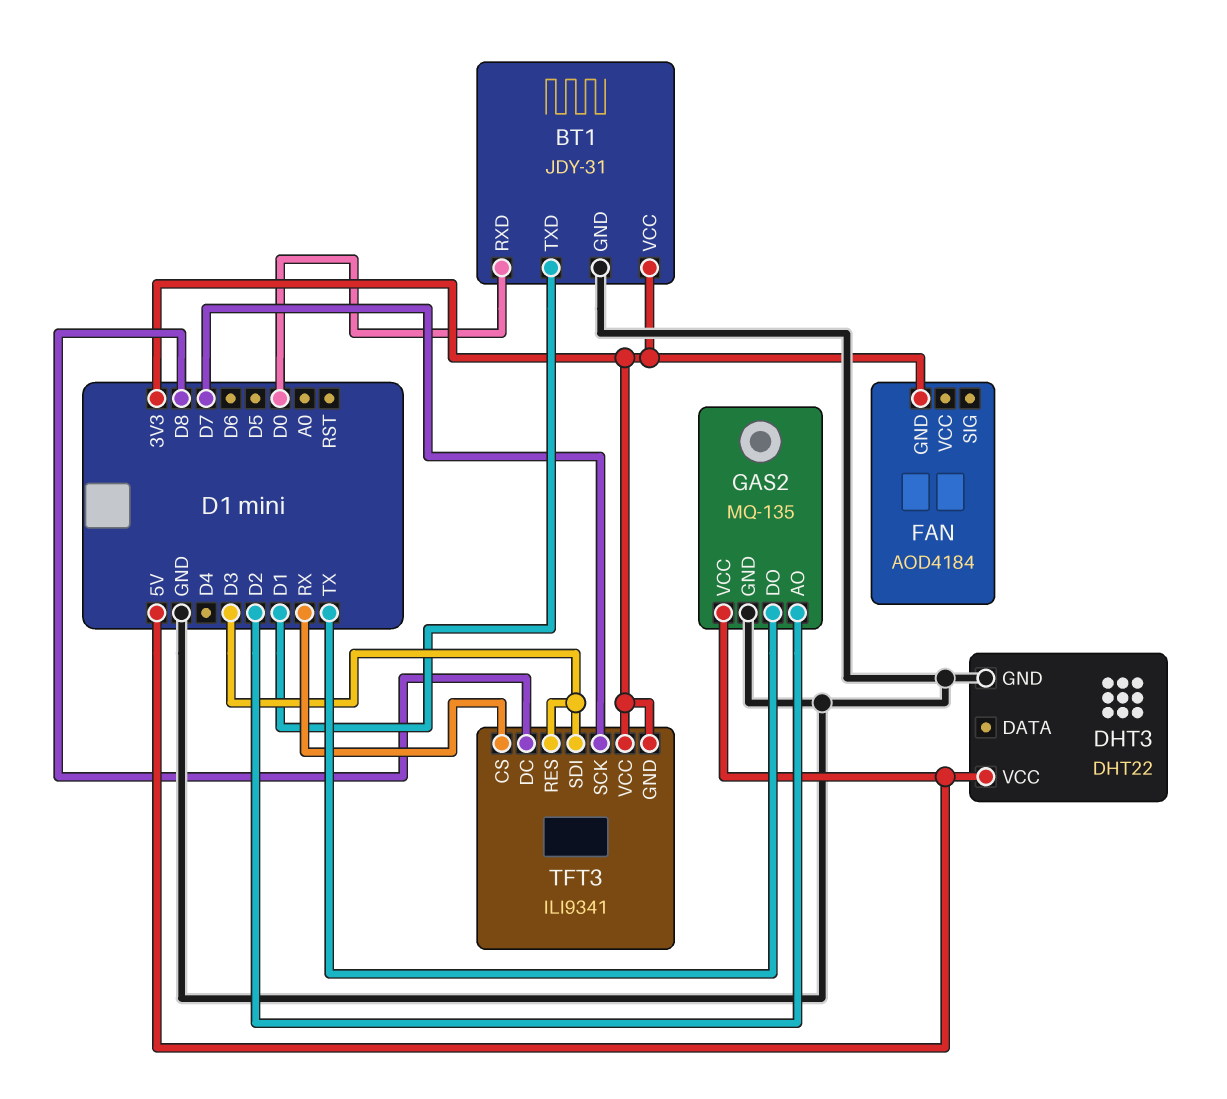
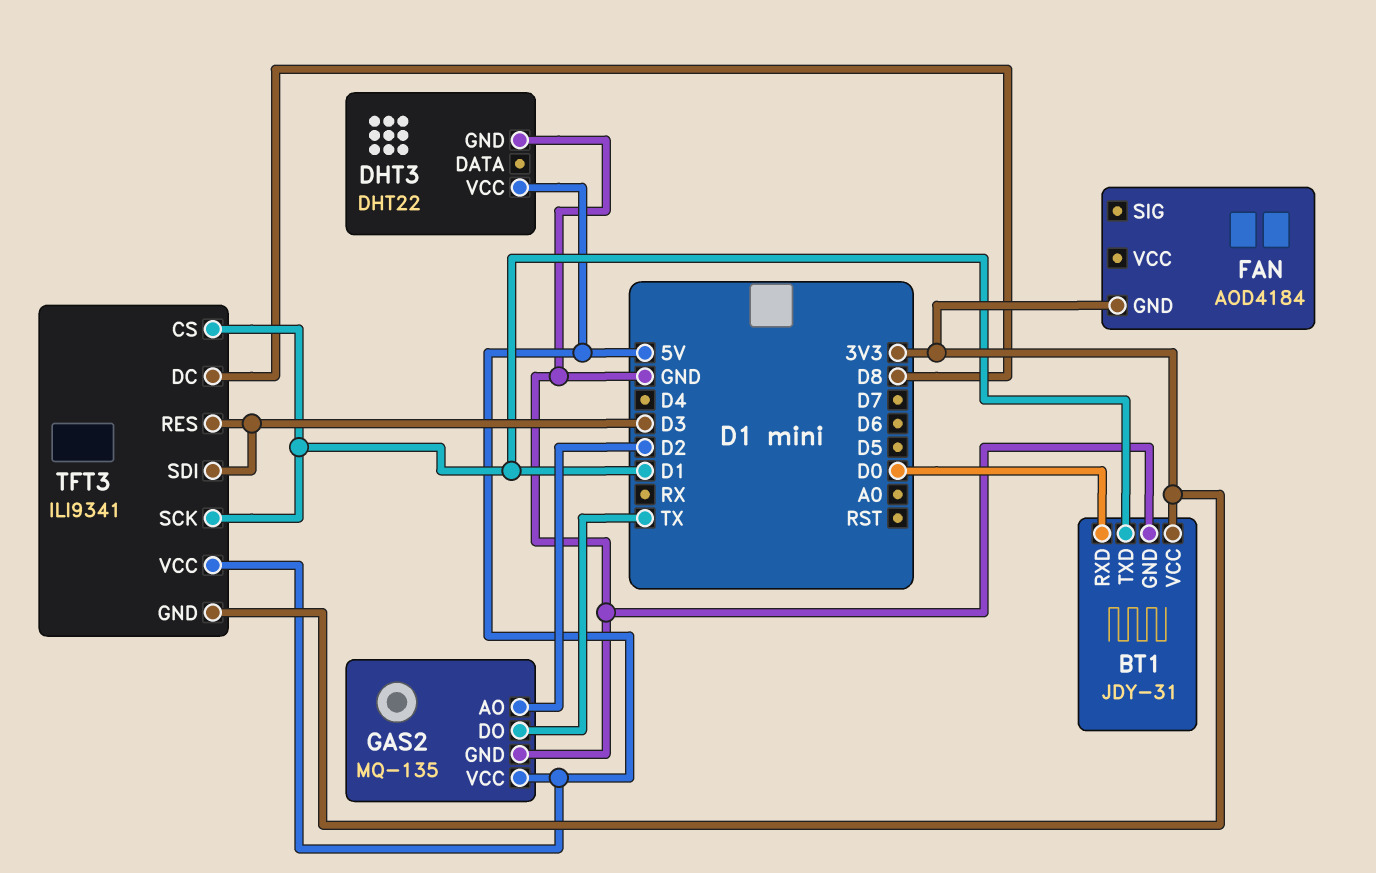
TFT3 pin CS: RX -> D1
TFT3 pin SCK: D7 -> D1
TFT3 pin VCC: 3V3 -> 5V

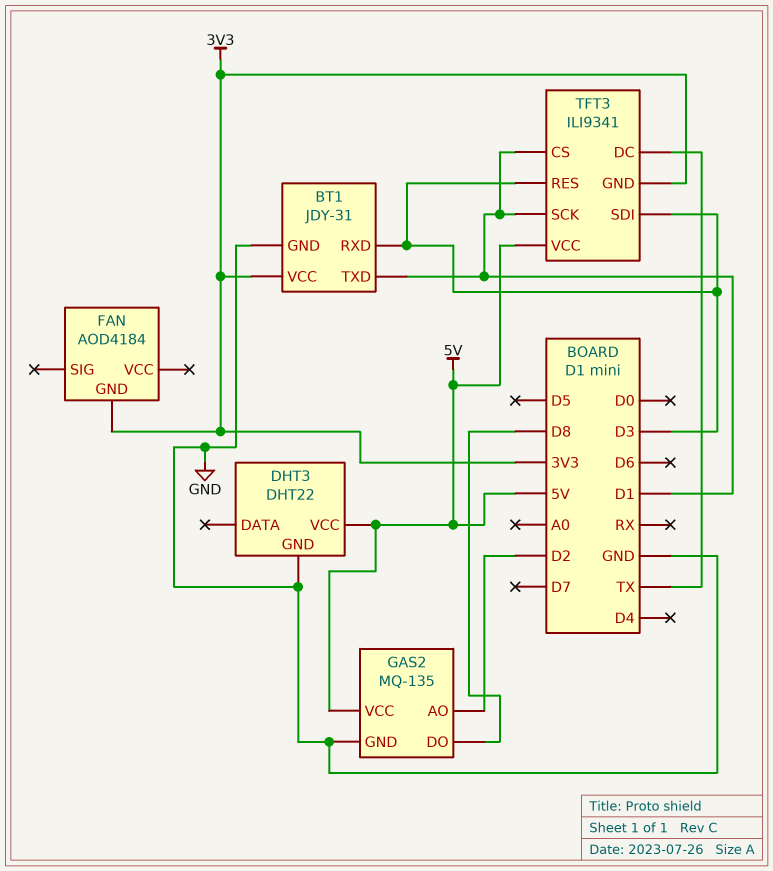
BT1 pin RXD: D0 -> D3
GAS2 pin DO: TX -> D8
TFT3 pin DC: D8 -> TX

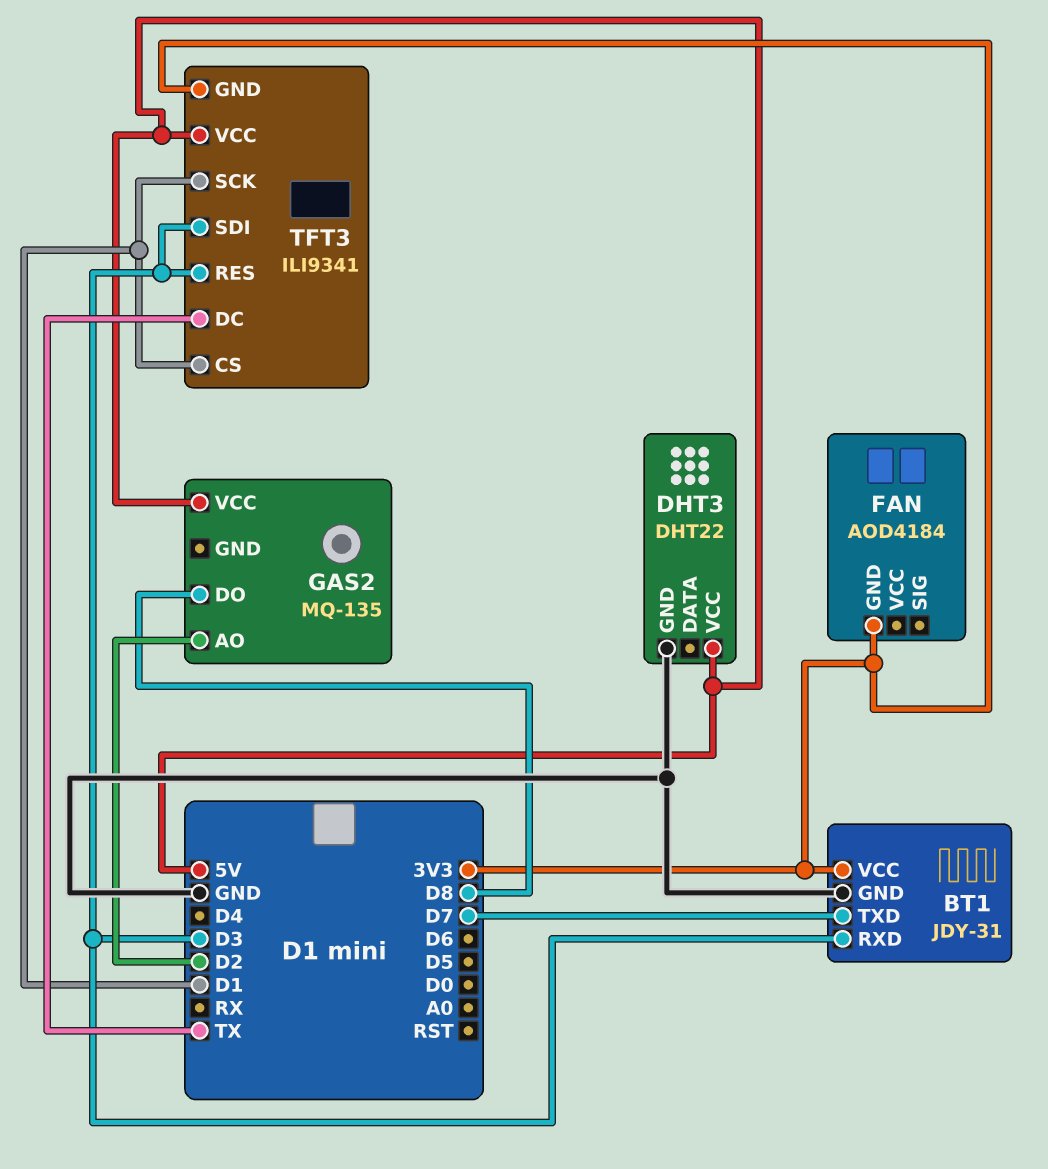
BT1 pin TXD: D1 -> D7
GAS2 pin GND: GND -> none

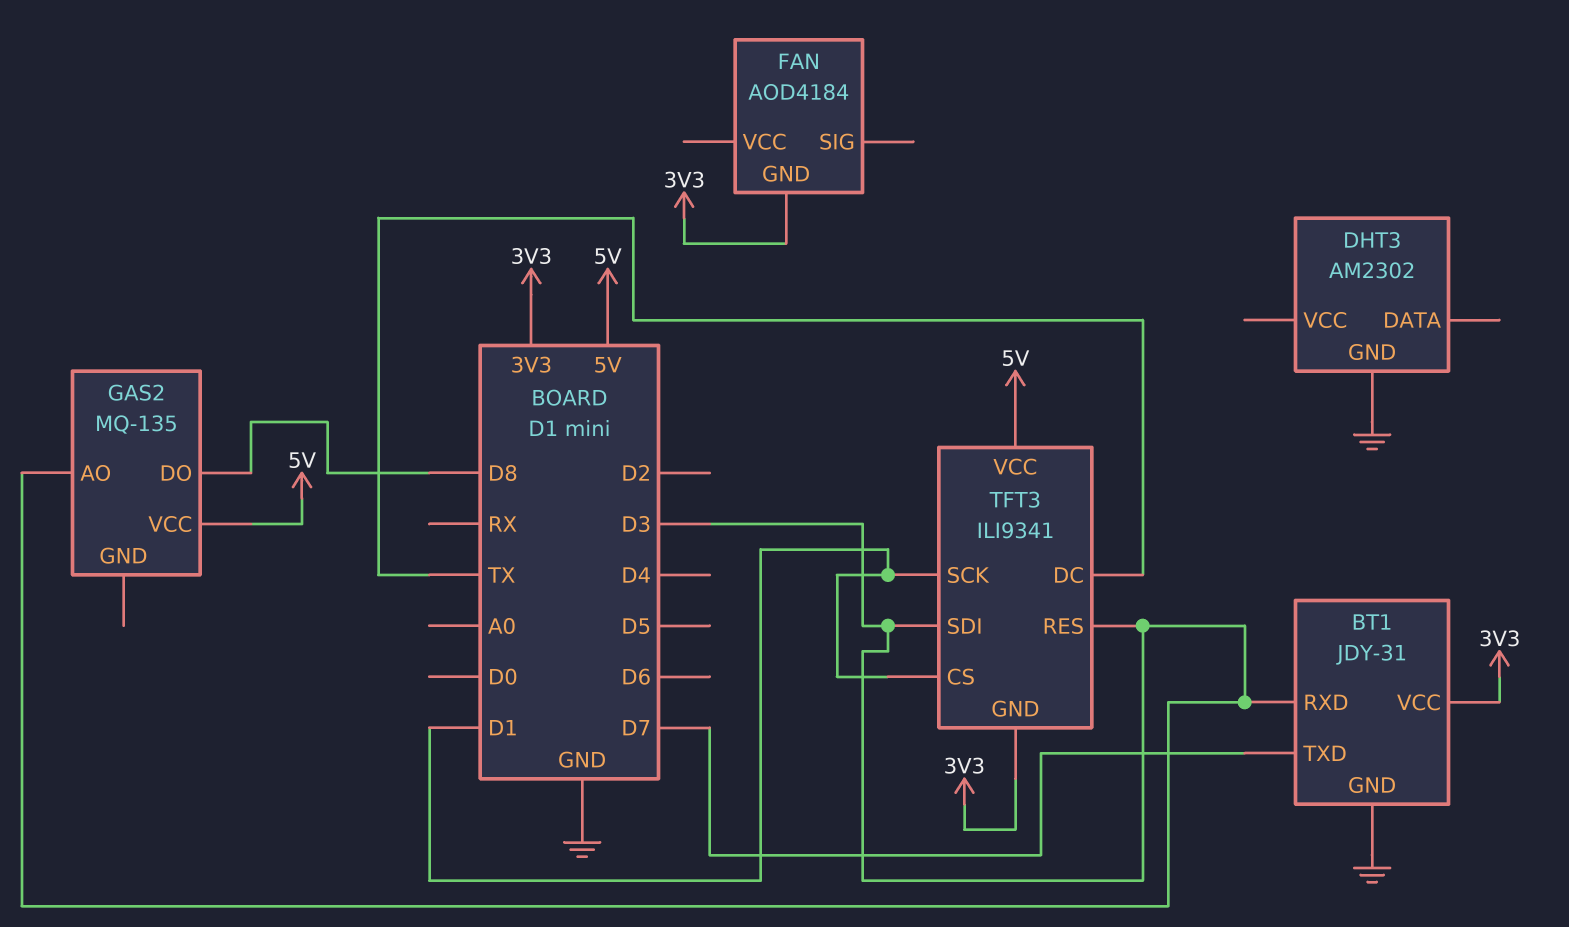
DHT3: DHT22 -> AM2302
DHT3 pin VCC: 5V -> none
GAS2 pin AO: D2 -> D3

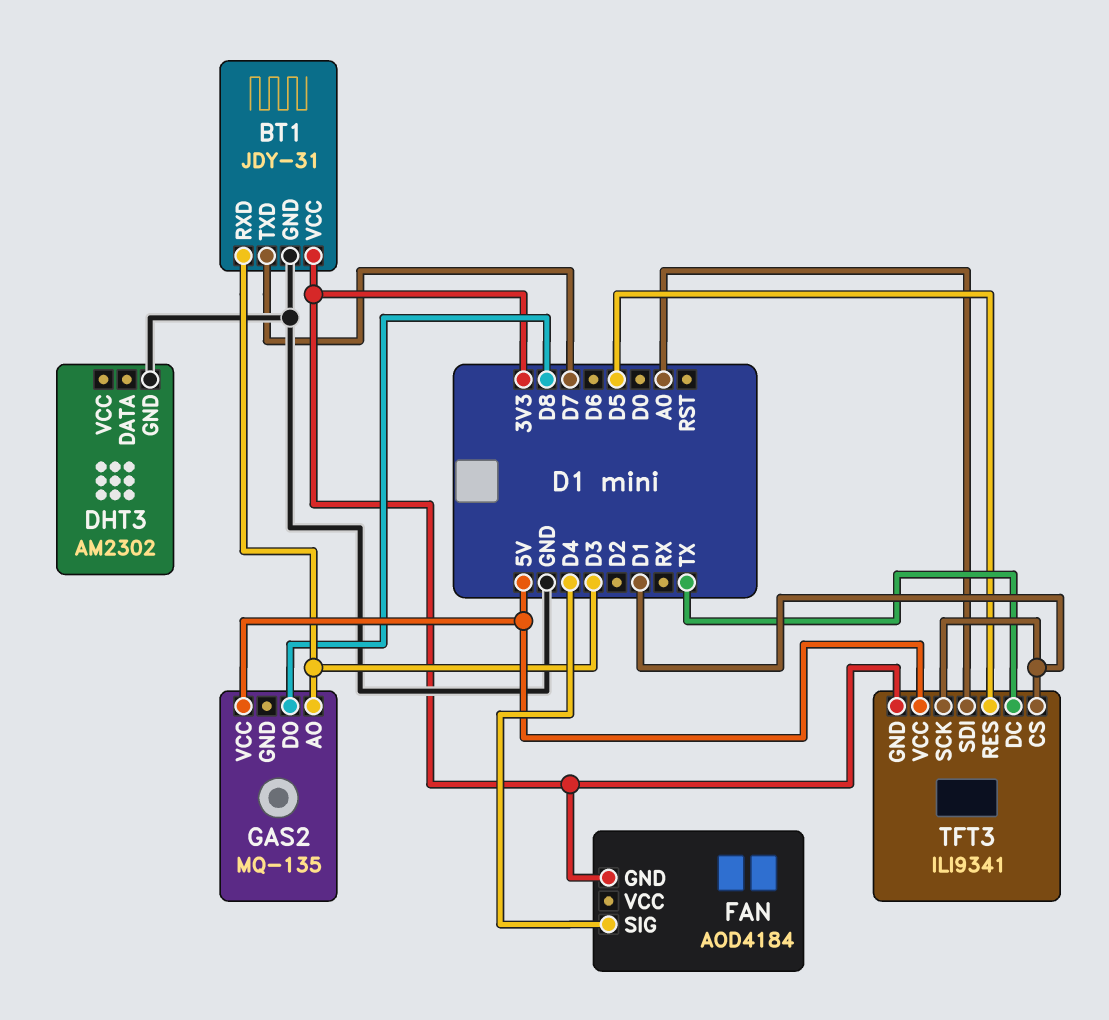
FAN pin SIG: none -> D4
TFT3 pin RES: D3 -> D5
TFT3 pin SDI: D3 -> A0

